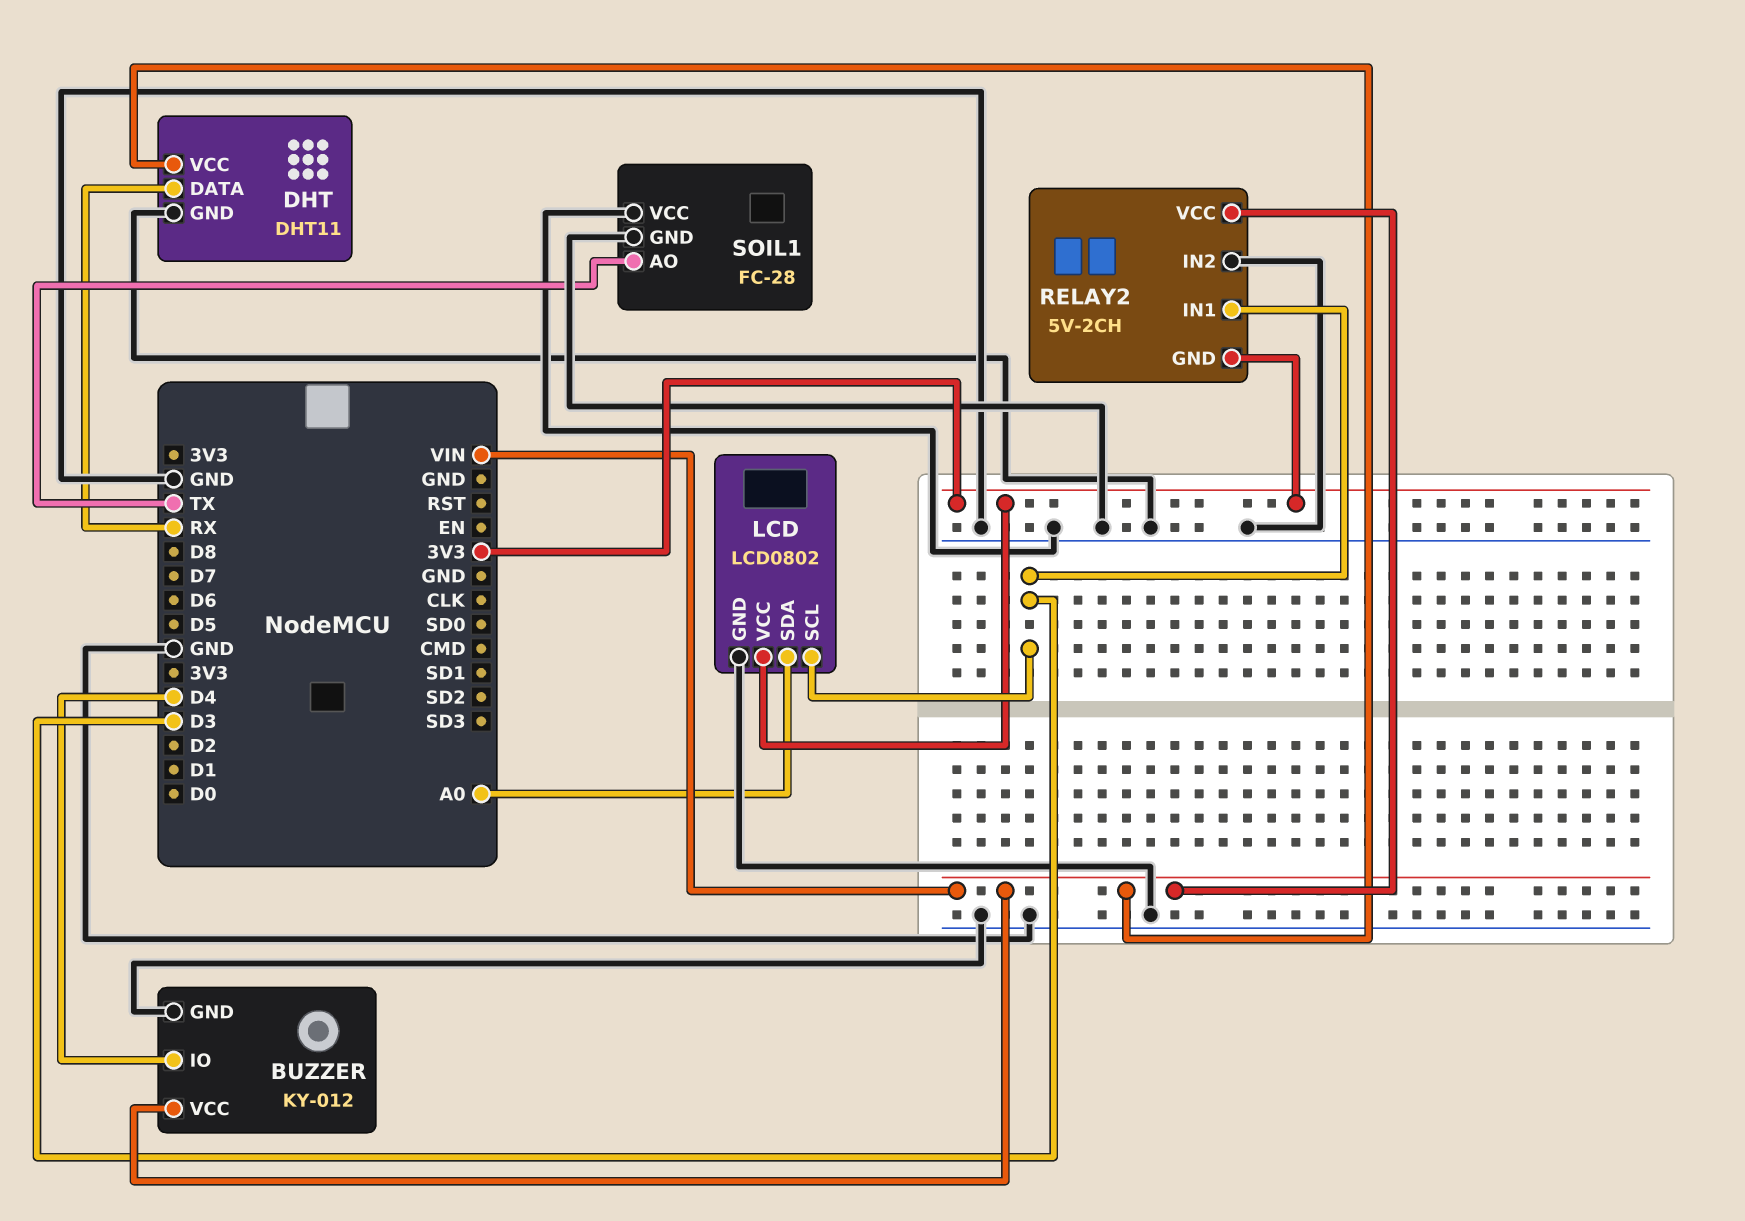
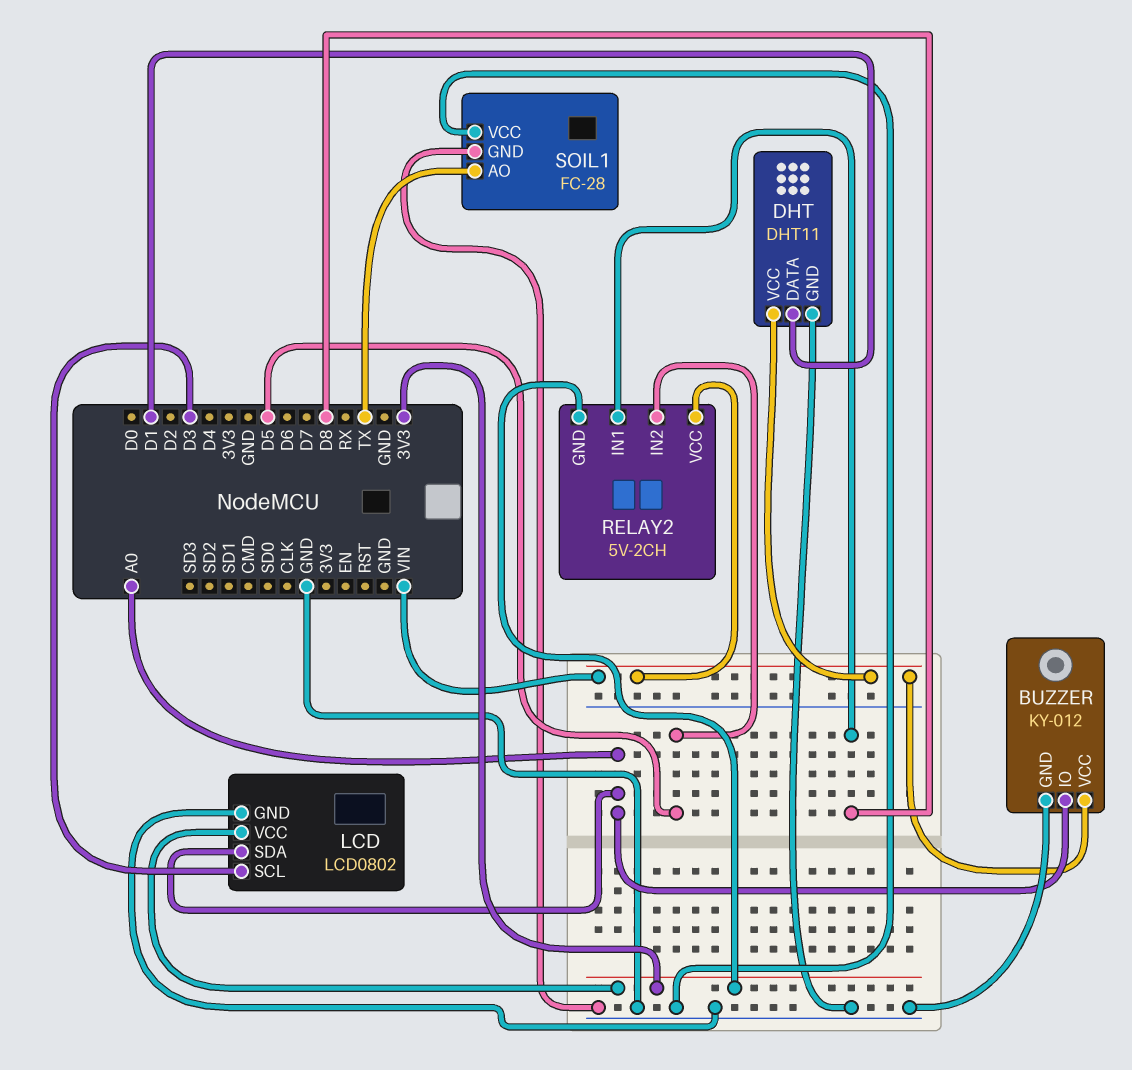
BUZZER pin IO: D4 -> A0
DHT pin DATA: RX -> D1
RELAY2 pin IN1: D3 -> D8
RELAY2 pin IN2: GND -> D5

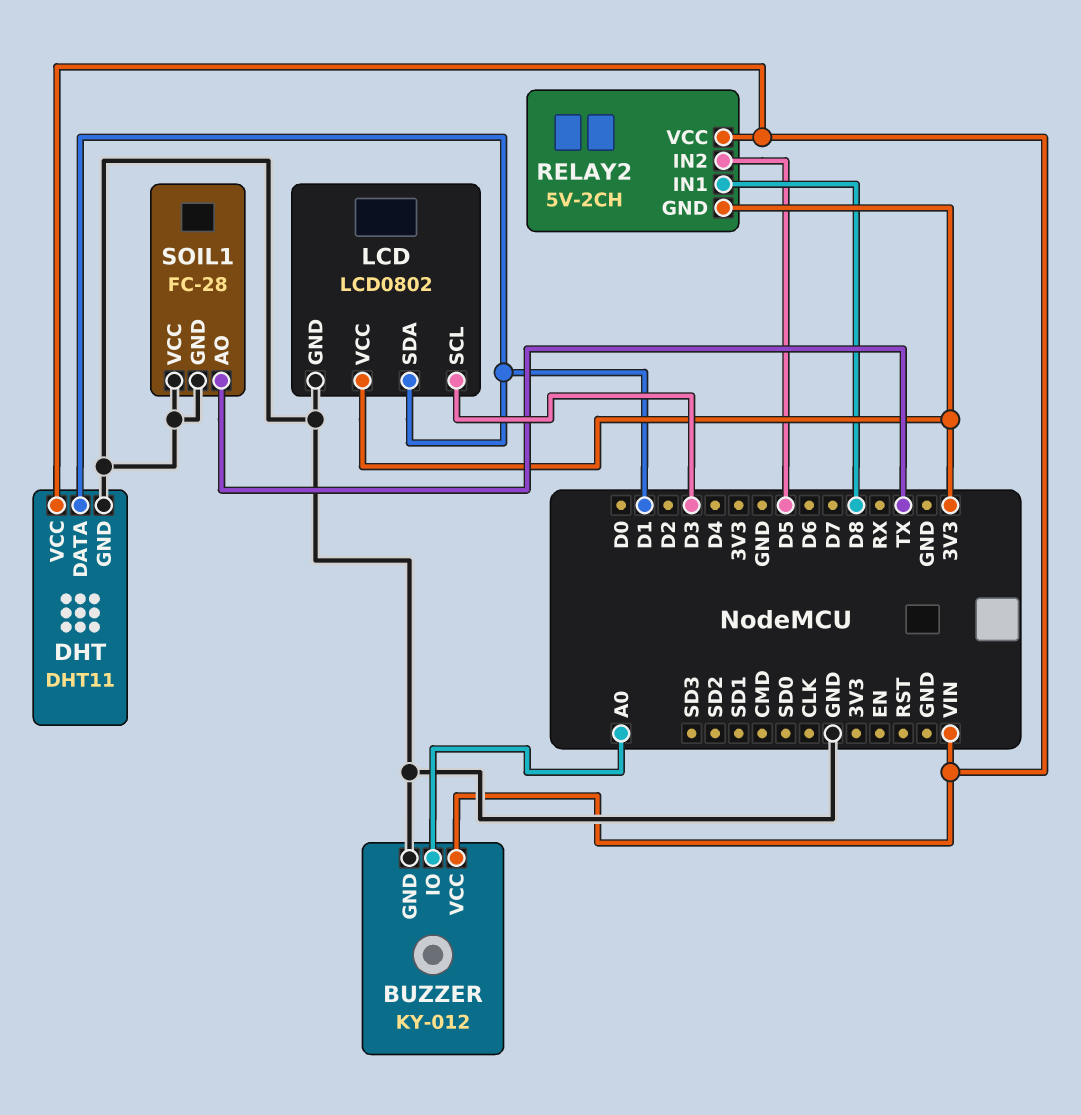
LCD pin SDA: A0 -> D1

